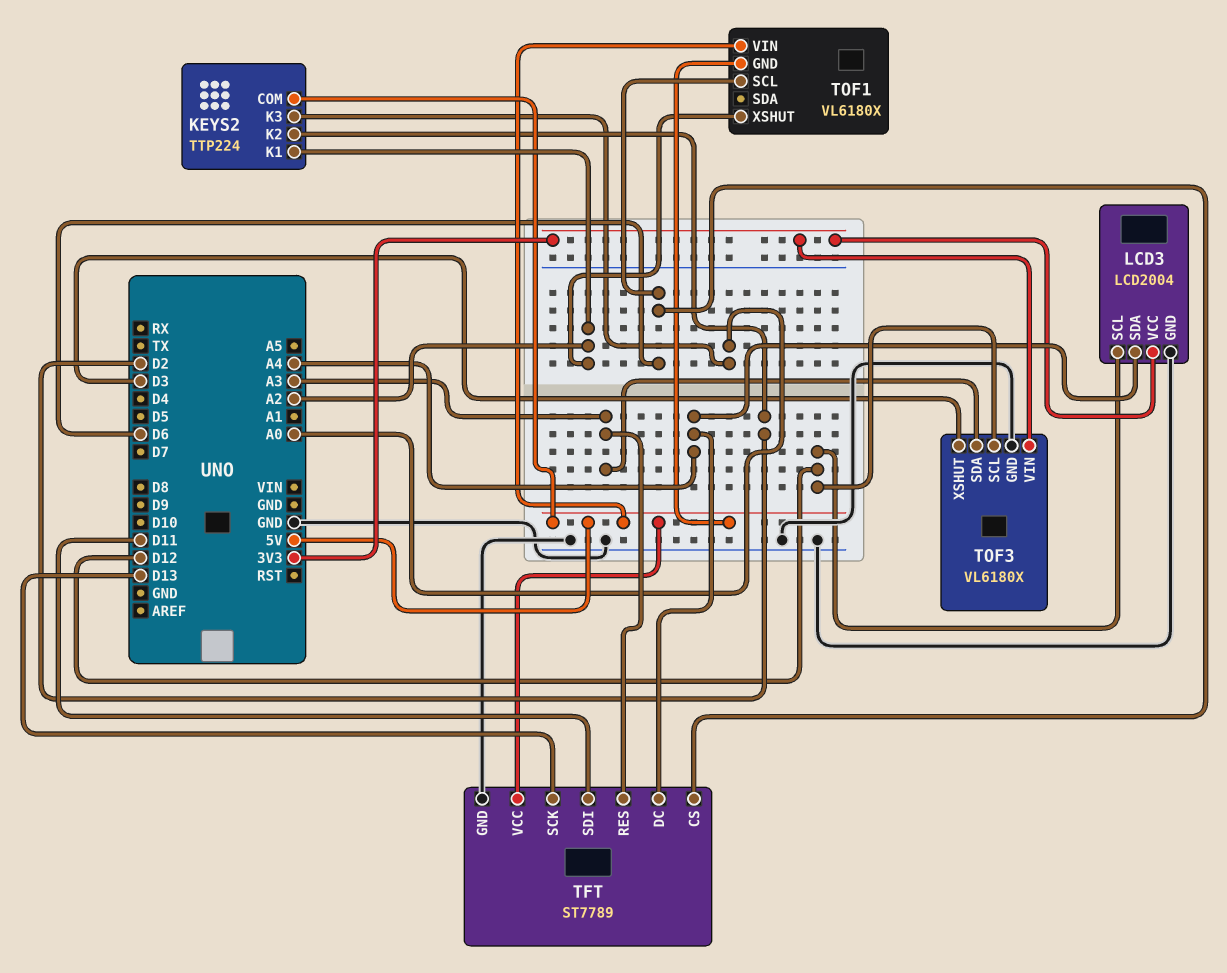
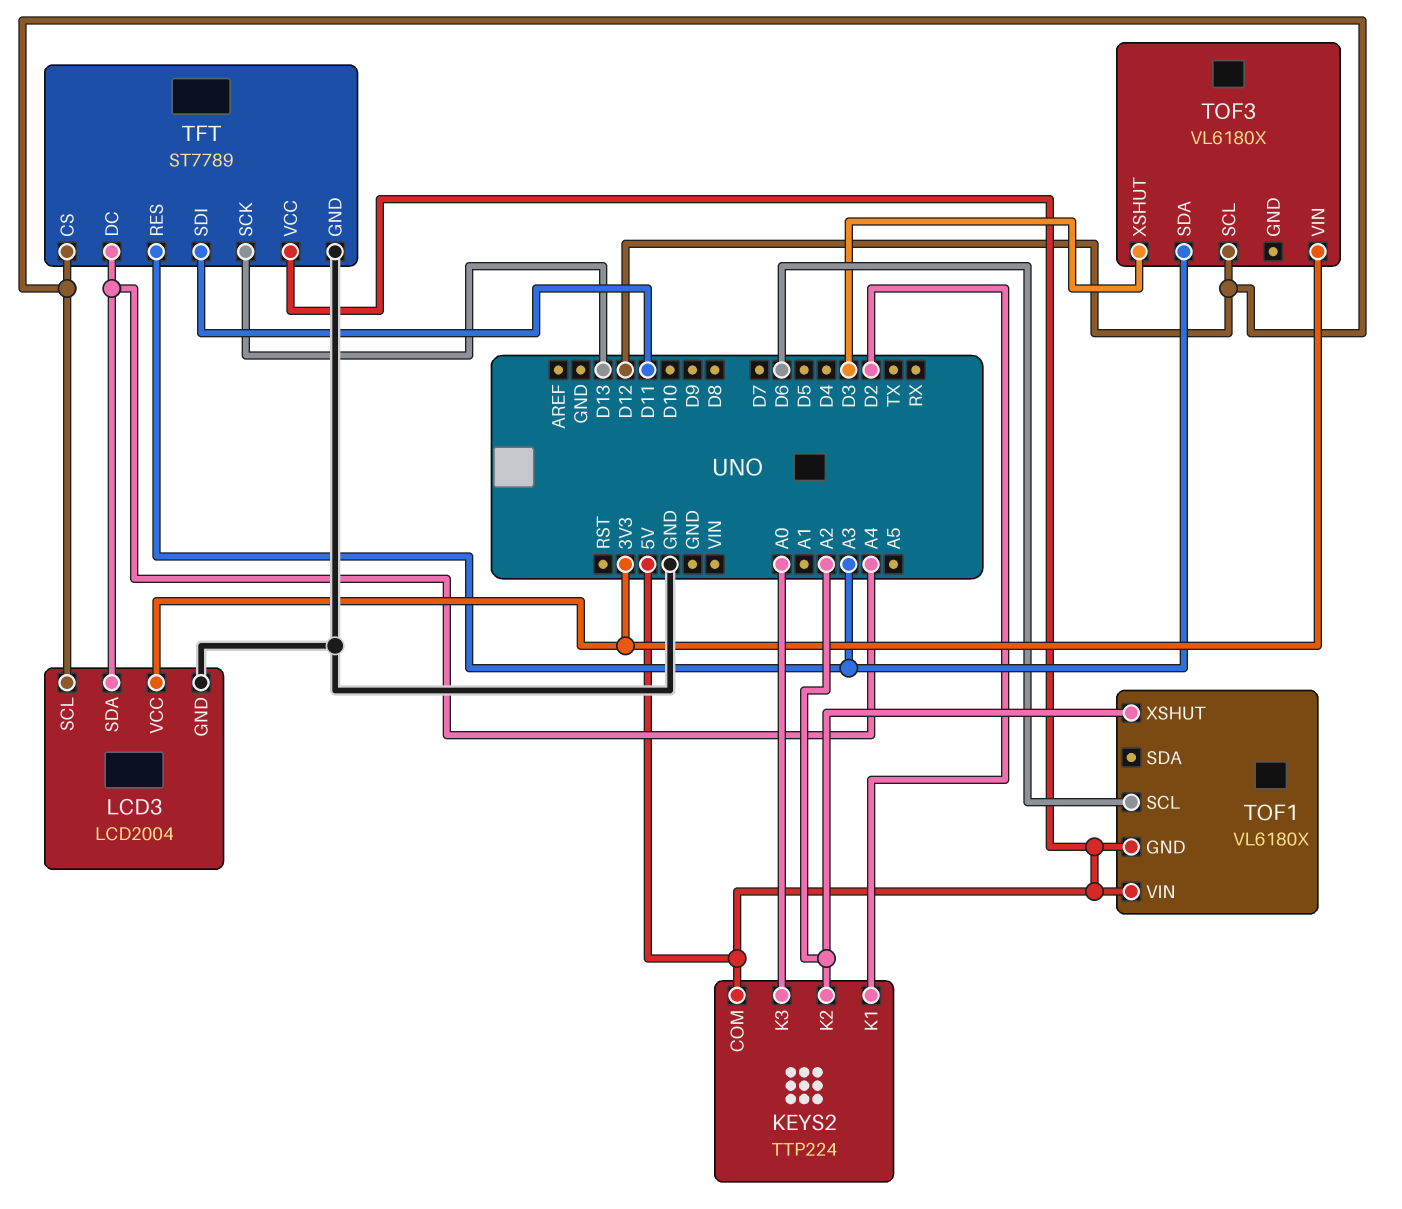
KEYS2 pin K1: A2 -> D2
KEYS2 pin K2: D2 -> A2
TFT pin CS: D6 -> D12
TOF3 pin GND: GND -> none

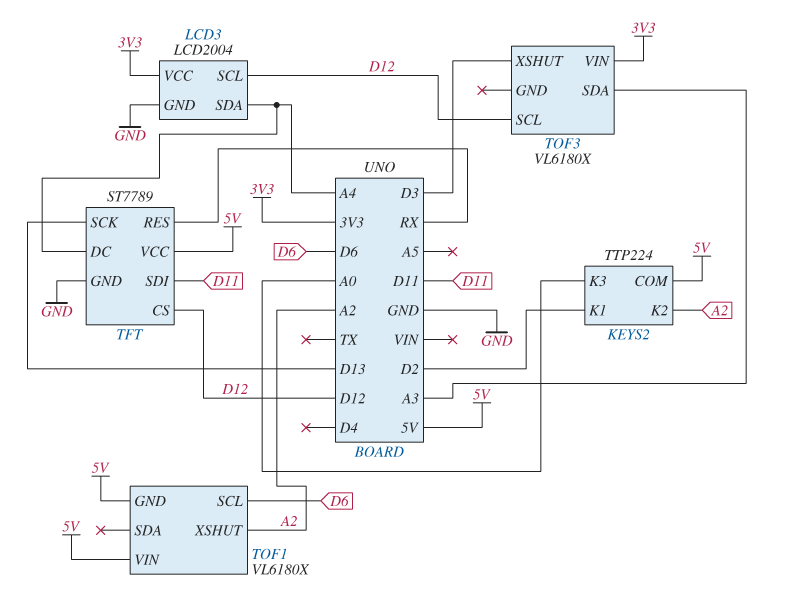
TFT pin RES: A3 -> RX

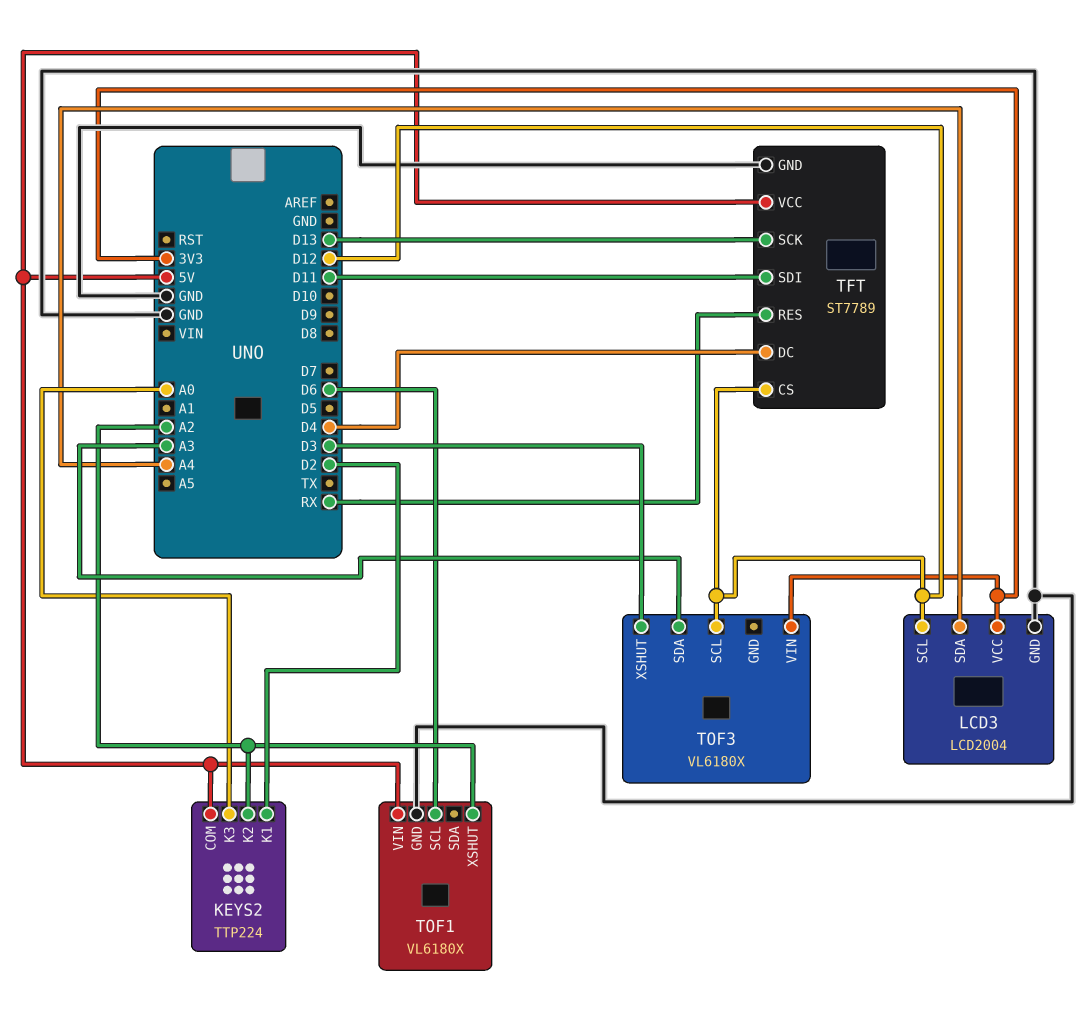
TFT pin DC: A4 -> D4
TOF1 pin GND: 5V -> GND

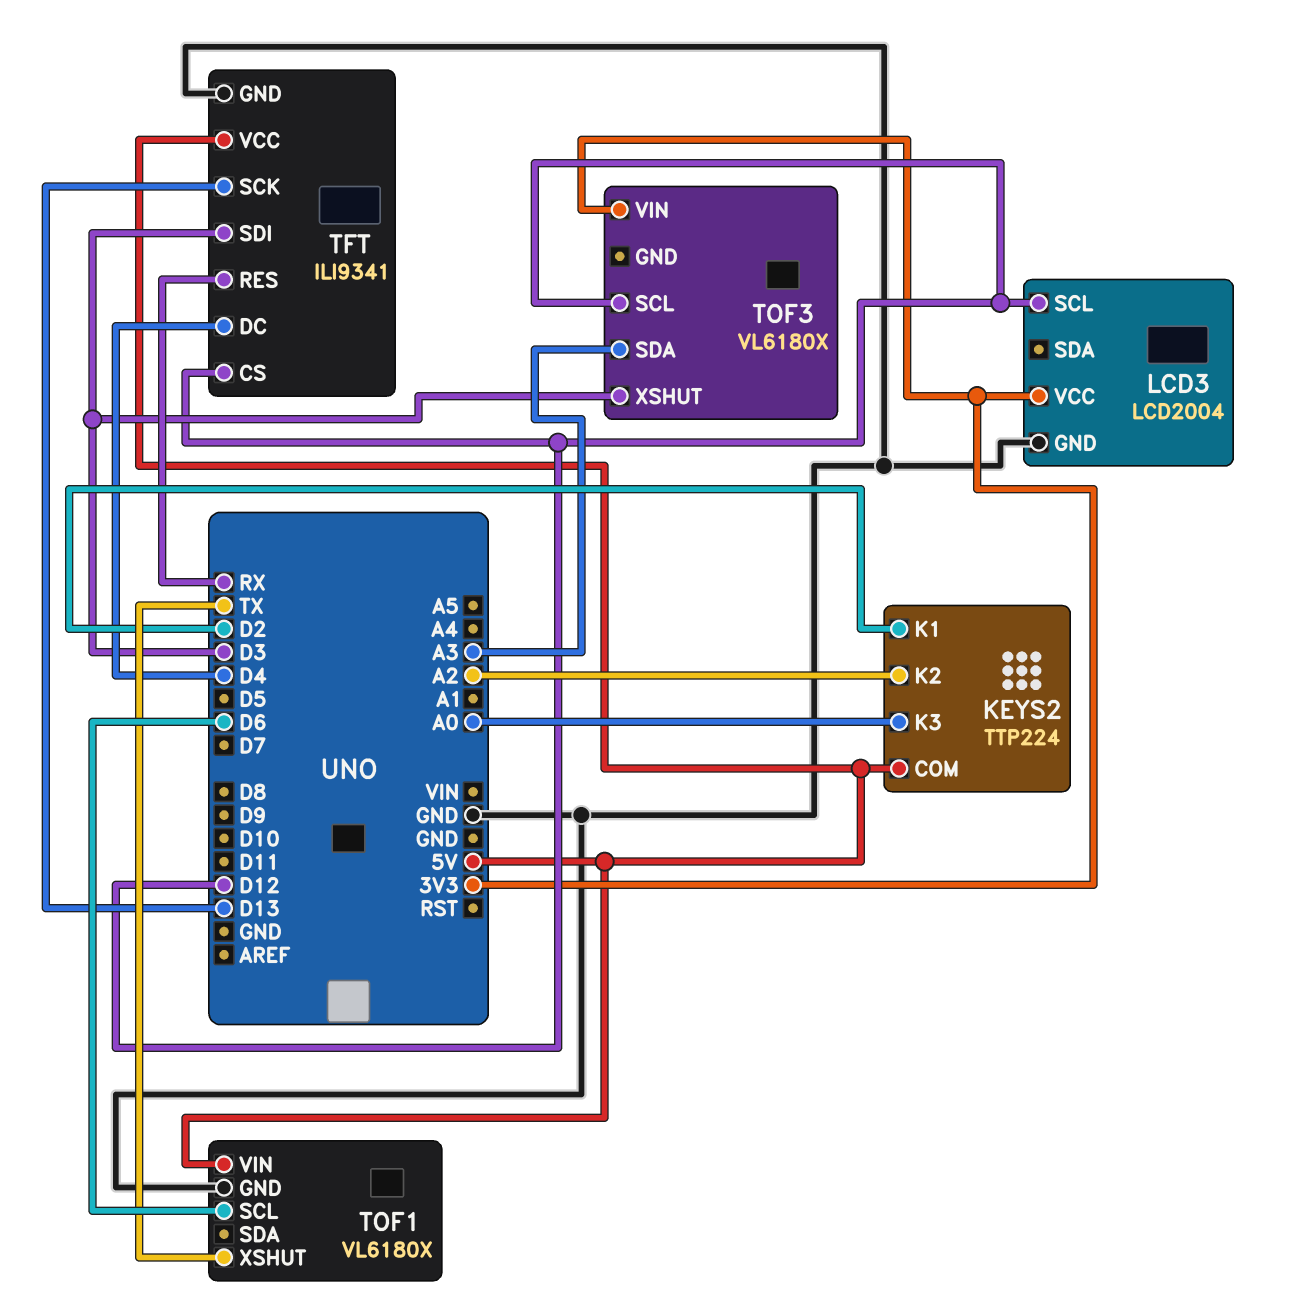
LCD3 pin SDA: A4 -> none
TFT: ST7789 -> ILI9341
TFT pin SDI: D11 -> D3
TOF1 pin XSHUT: A2 -> TX

